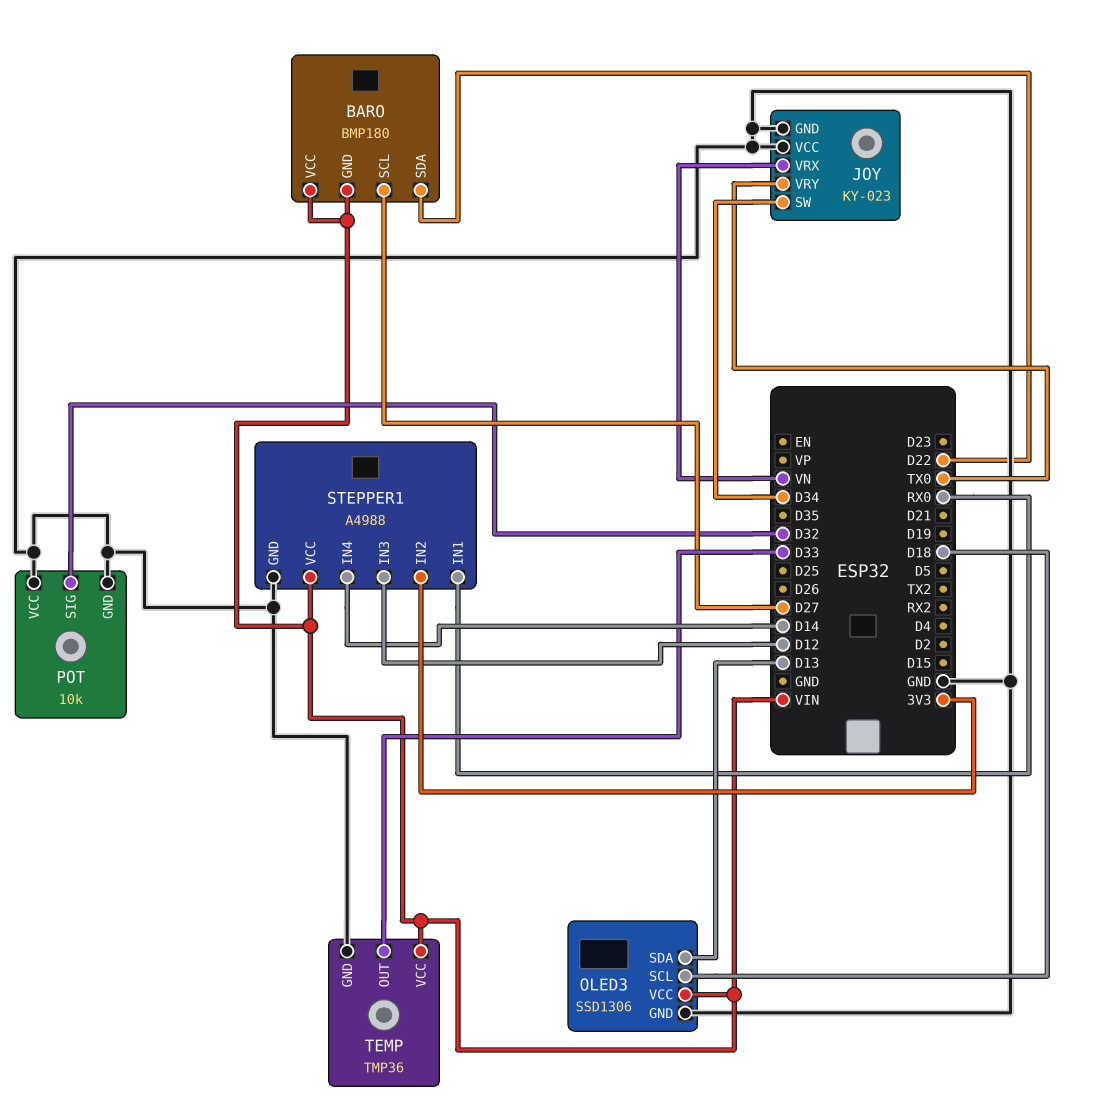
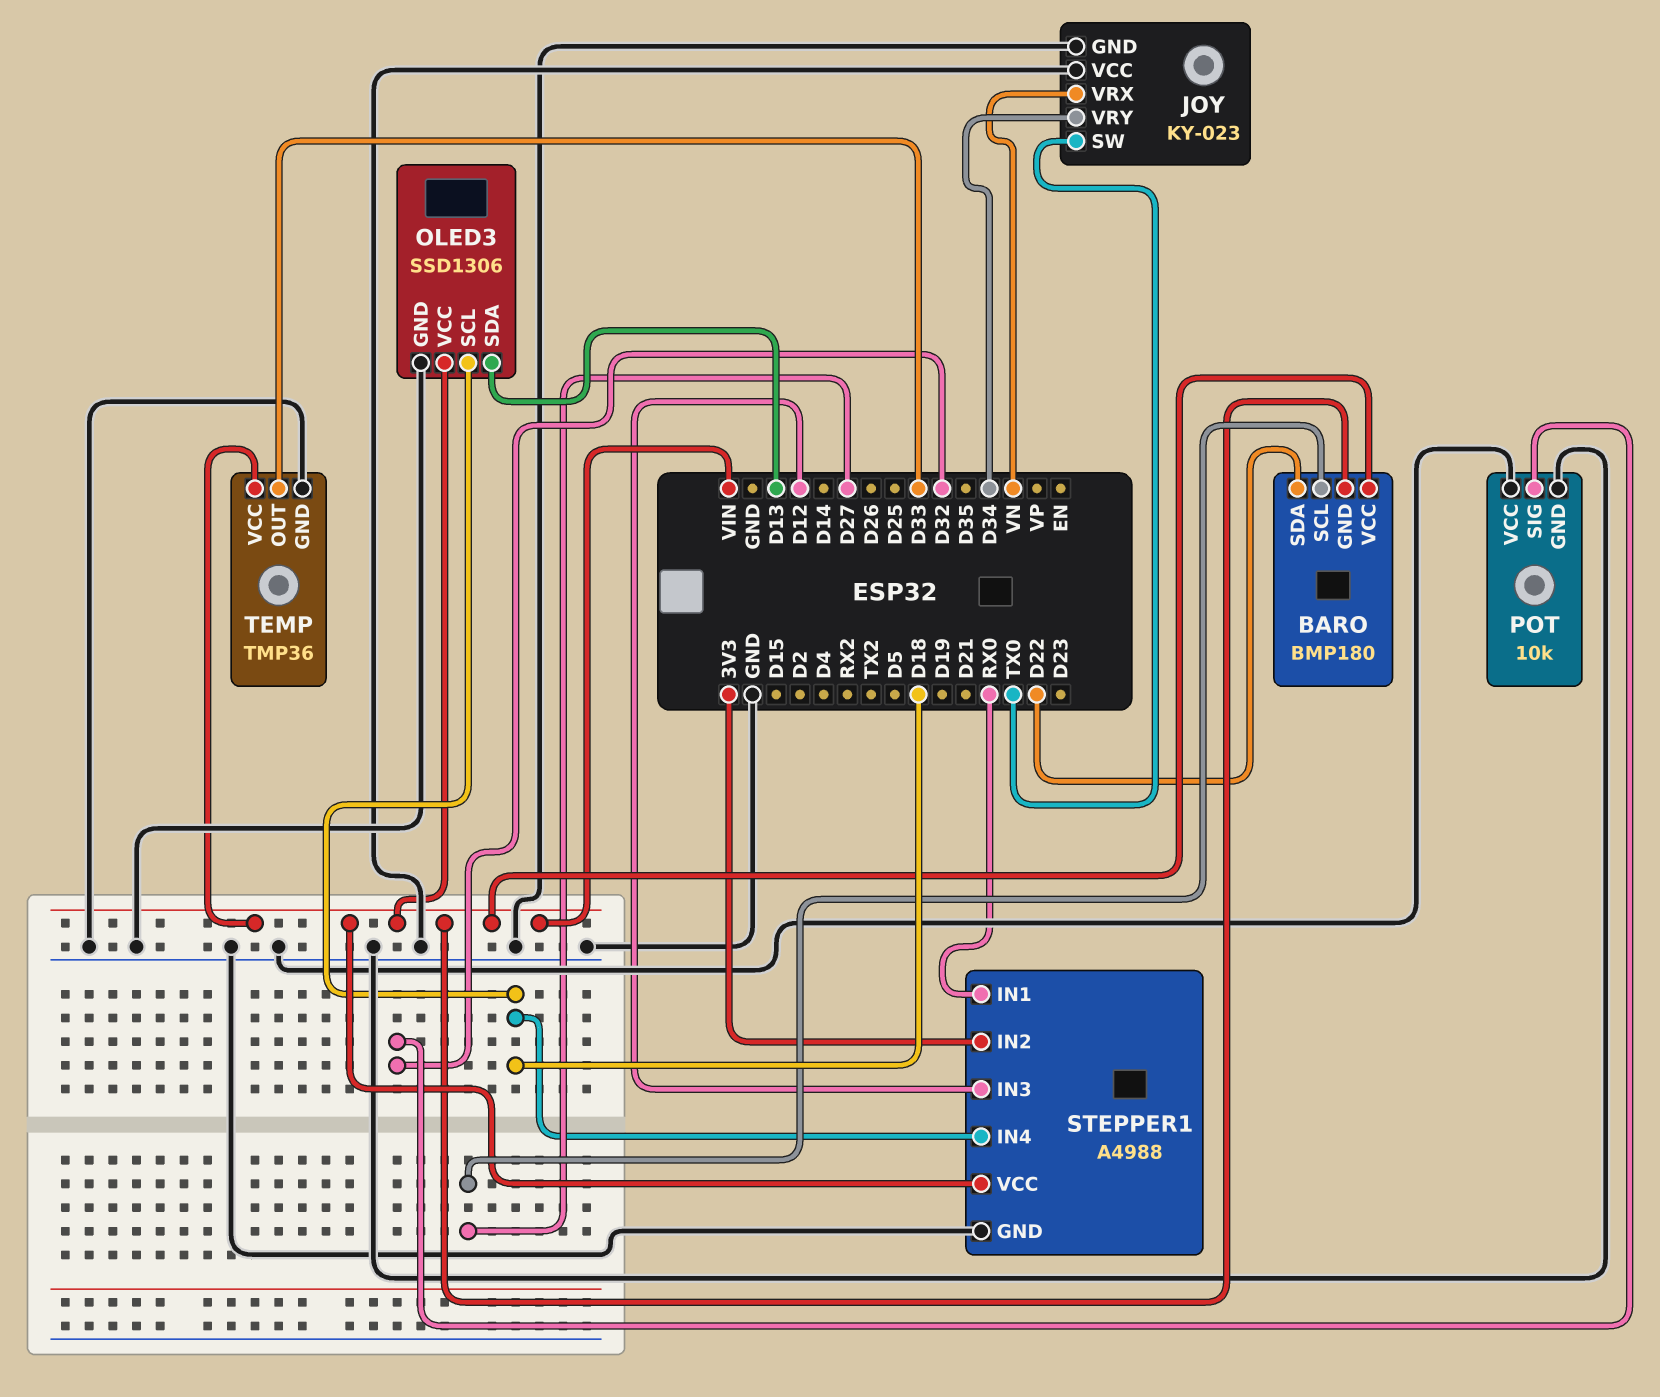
JOY pin SW: D34 -> TX0
JOY pin VRY: TX0 -> D34
STEPPER1 pin IN4: D14 -> D18

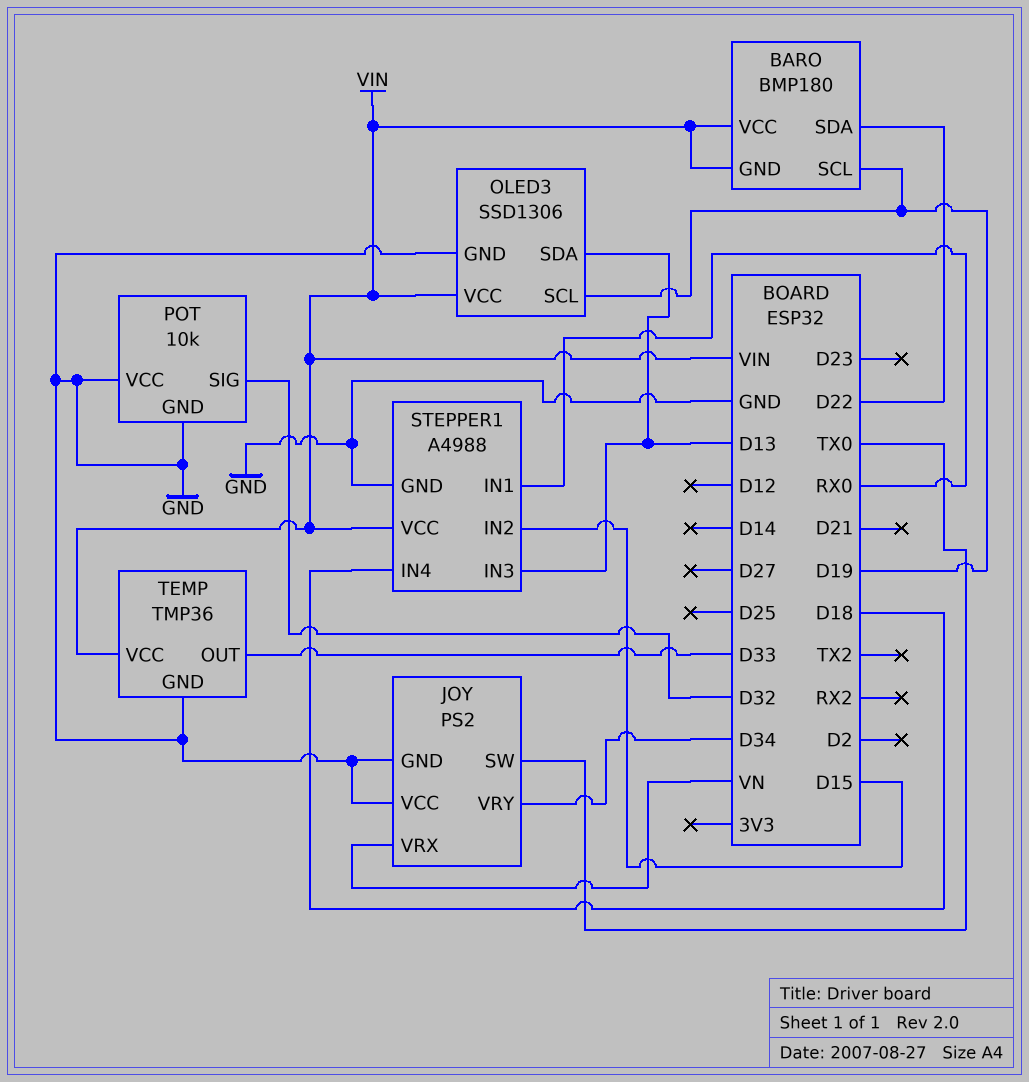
BARO pin SCL: D27 -> D19
JOY: KY-023 -> PS2
OLED3 pin SCL: D18 -> D19
STEPPER1 pin IN2: 3V3 -> D15
STEPPER1 pin IN3: D12 -> D13

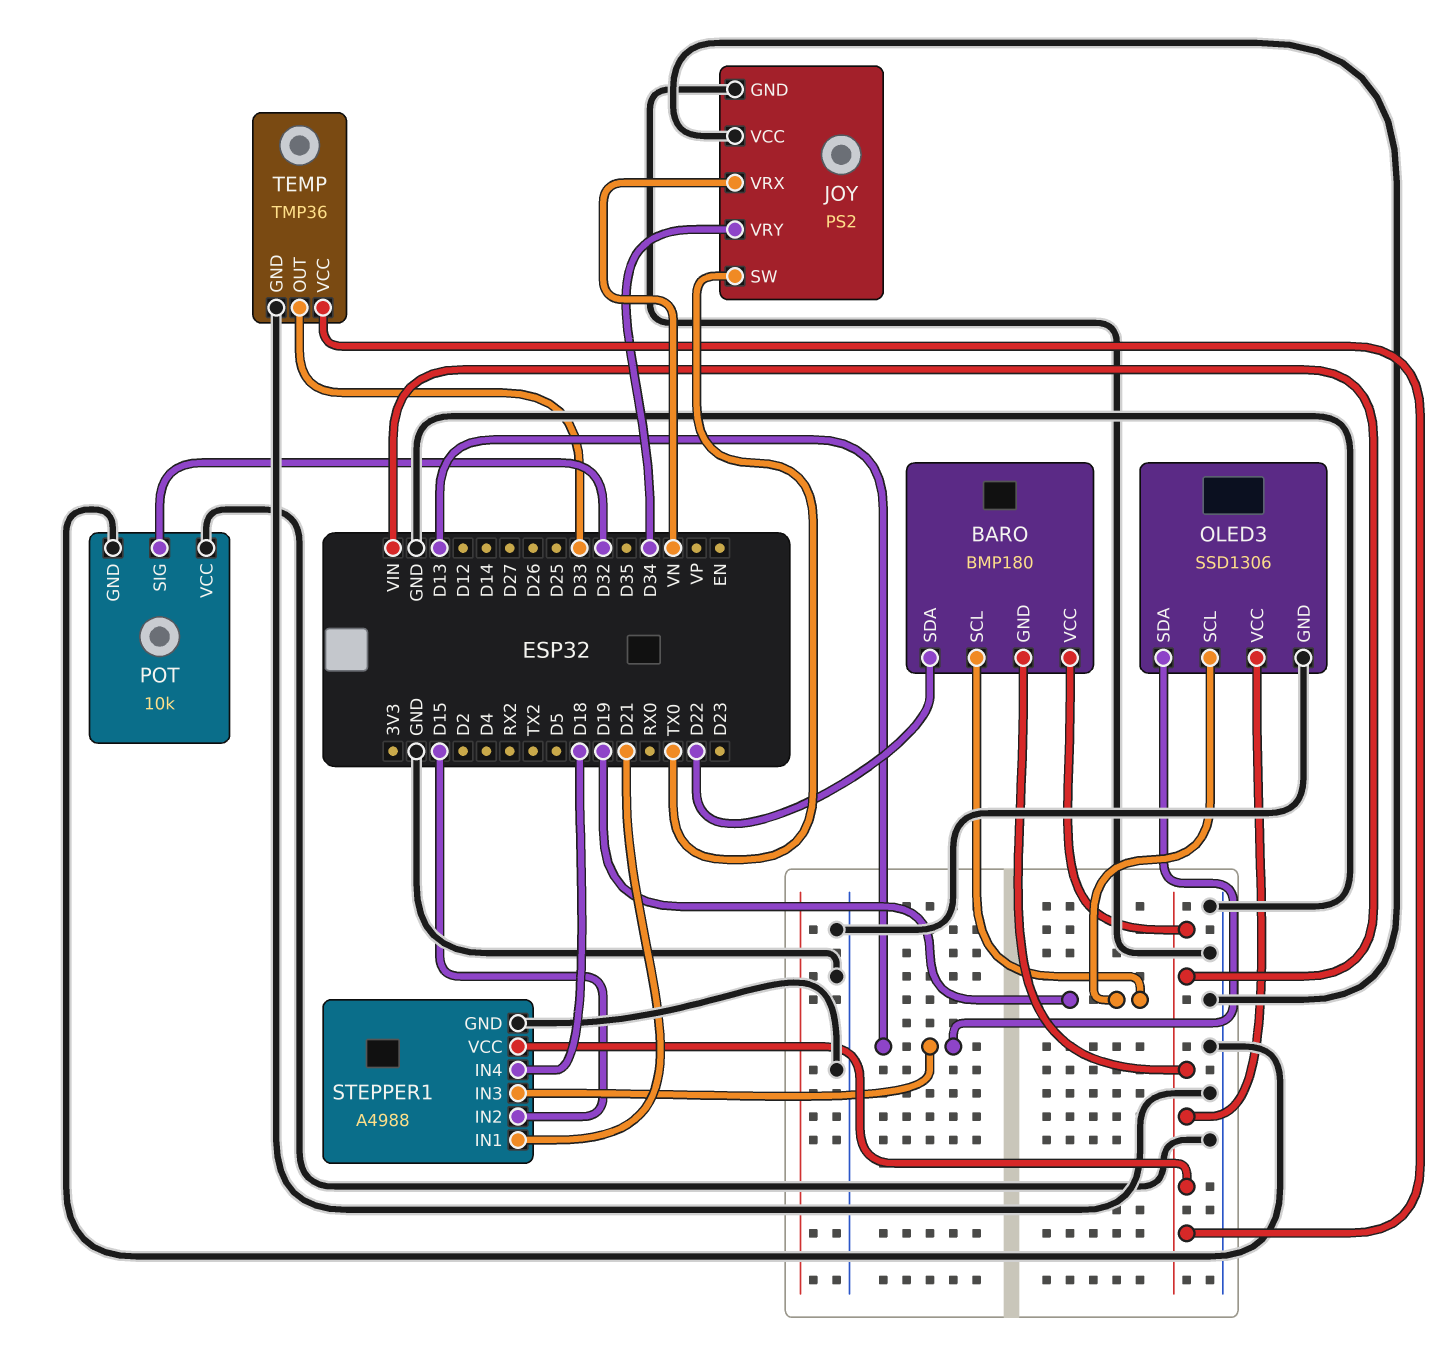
STEPPER1 pin IN1: RX0 -> D21

